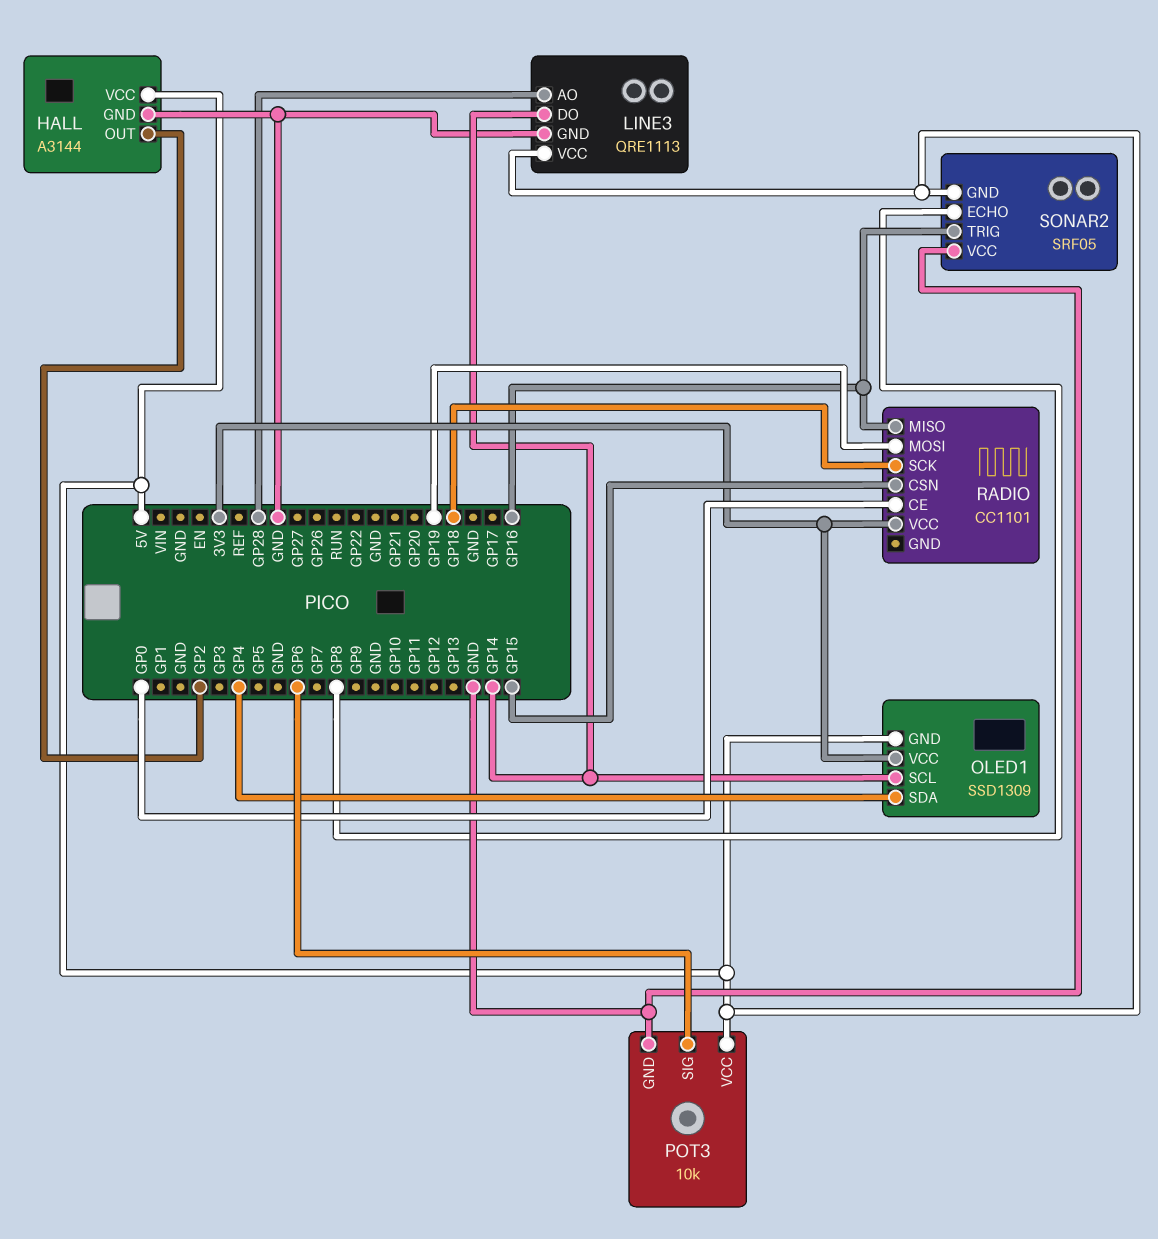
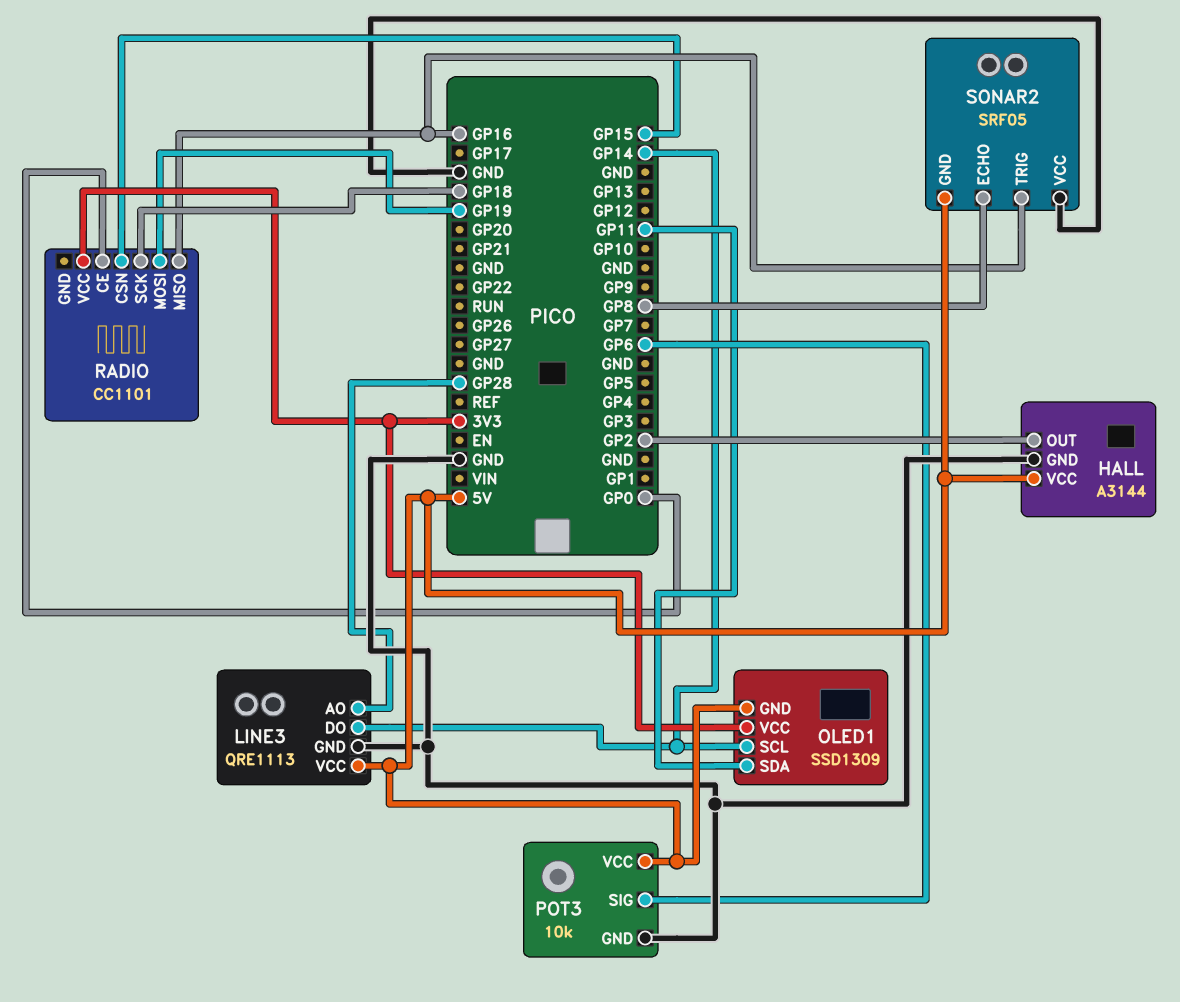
OLED1 pin SDA: GP4 -> GP11

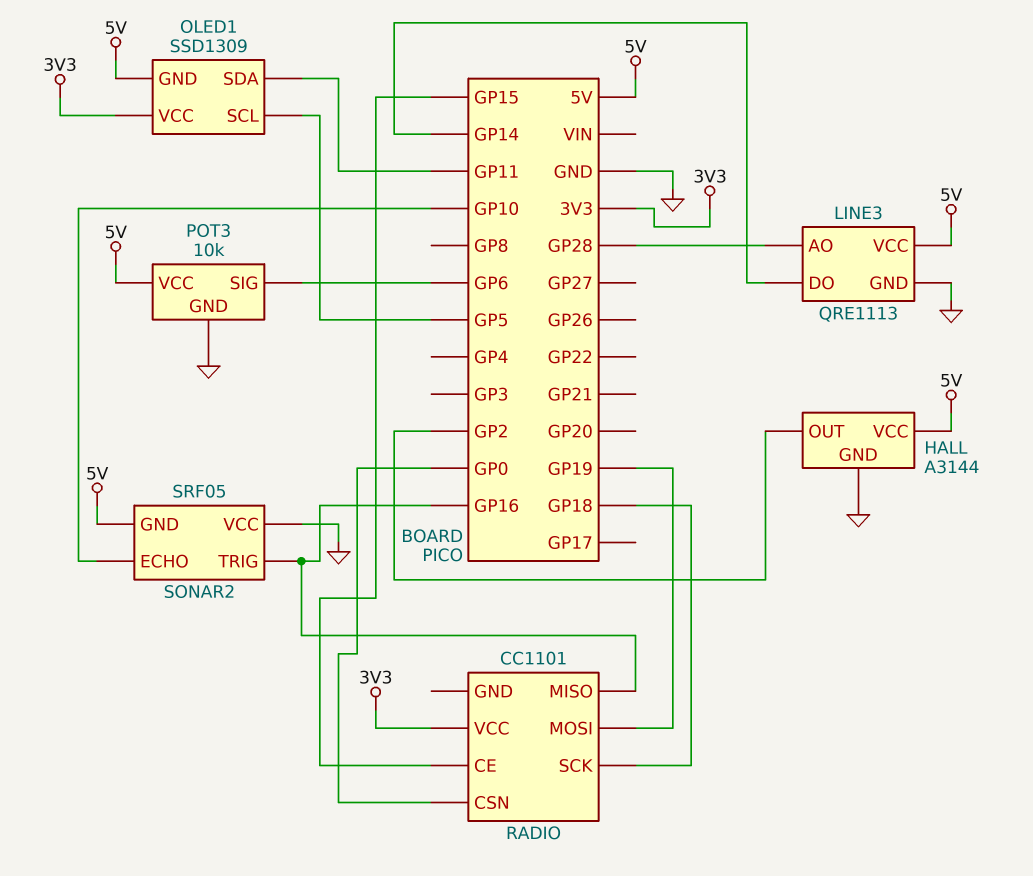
OLED1 pin SCL: GP14 -> GP5
RADIO pin CE: GP0 -> GP15
RADIO pin CSN: GP15 -> GP0
SONAR2 pin ECHO: GP8 -> GP10

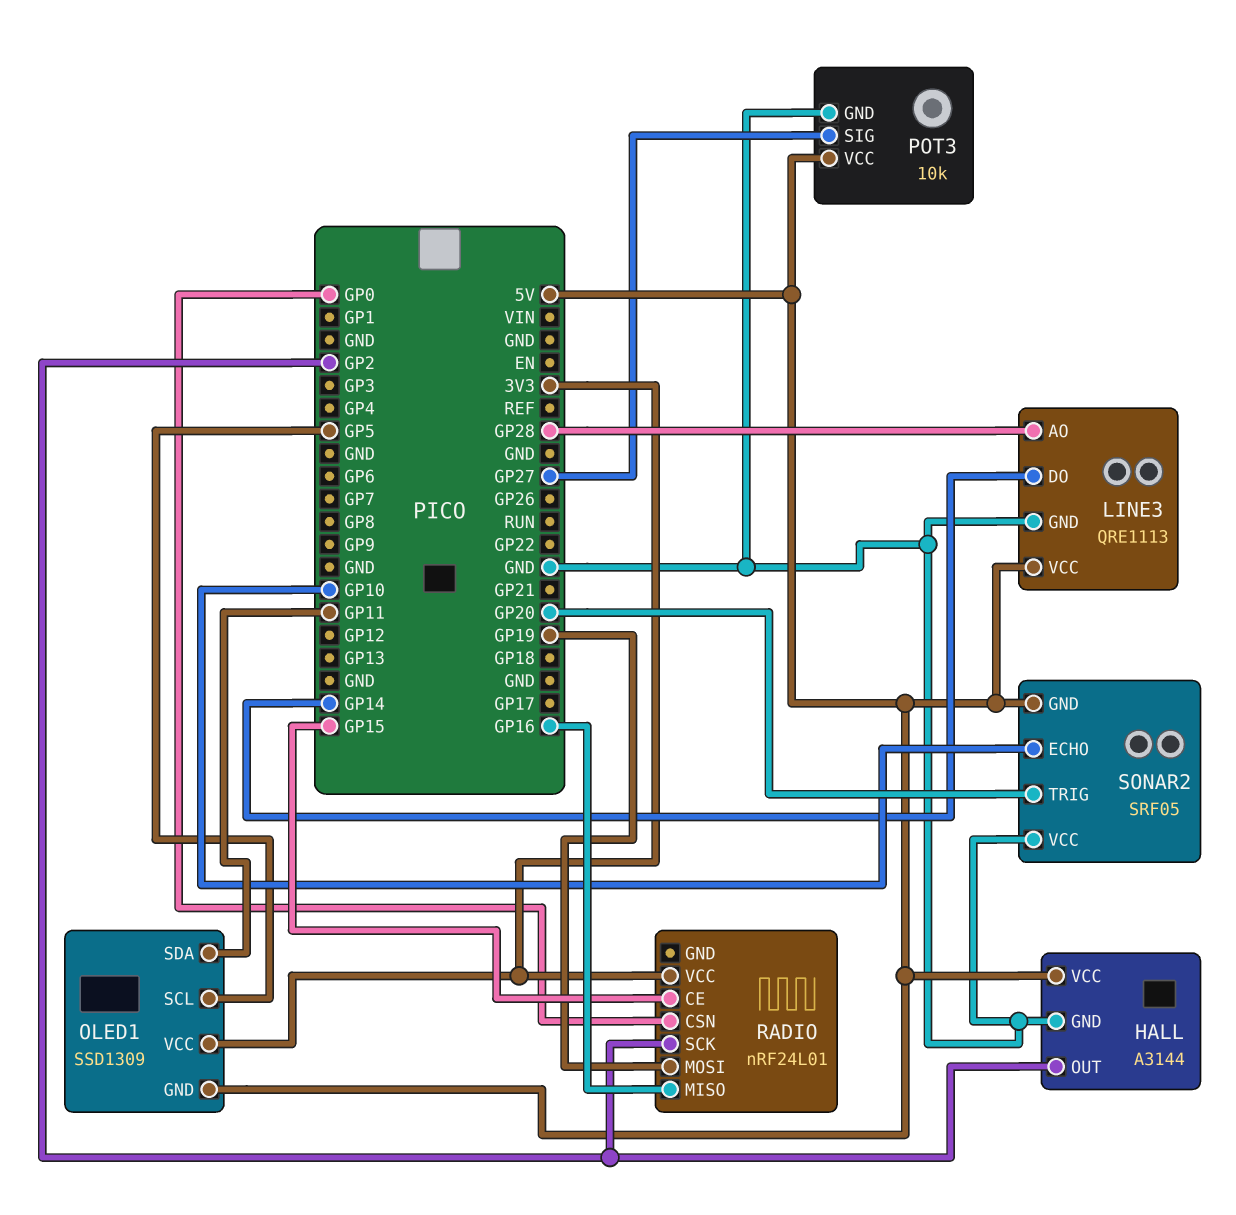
POT3 pin SIG: GP6 -> GP27
RADIO: CC1101 -> nRF24L01
RADIO pin SCK: GP18 -> GP2
SONAR2 pin TRIG: GP16 -> GP20

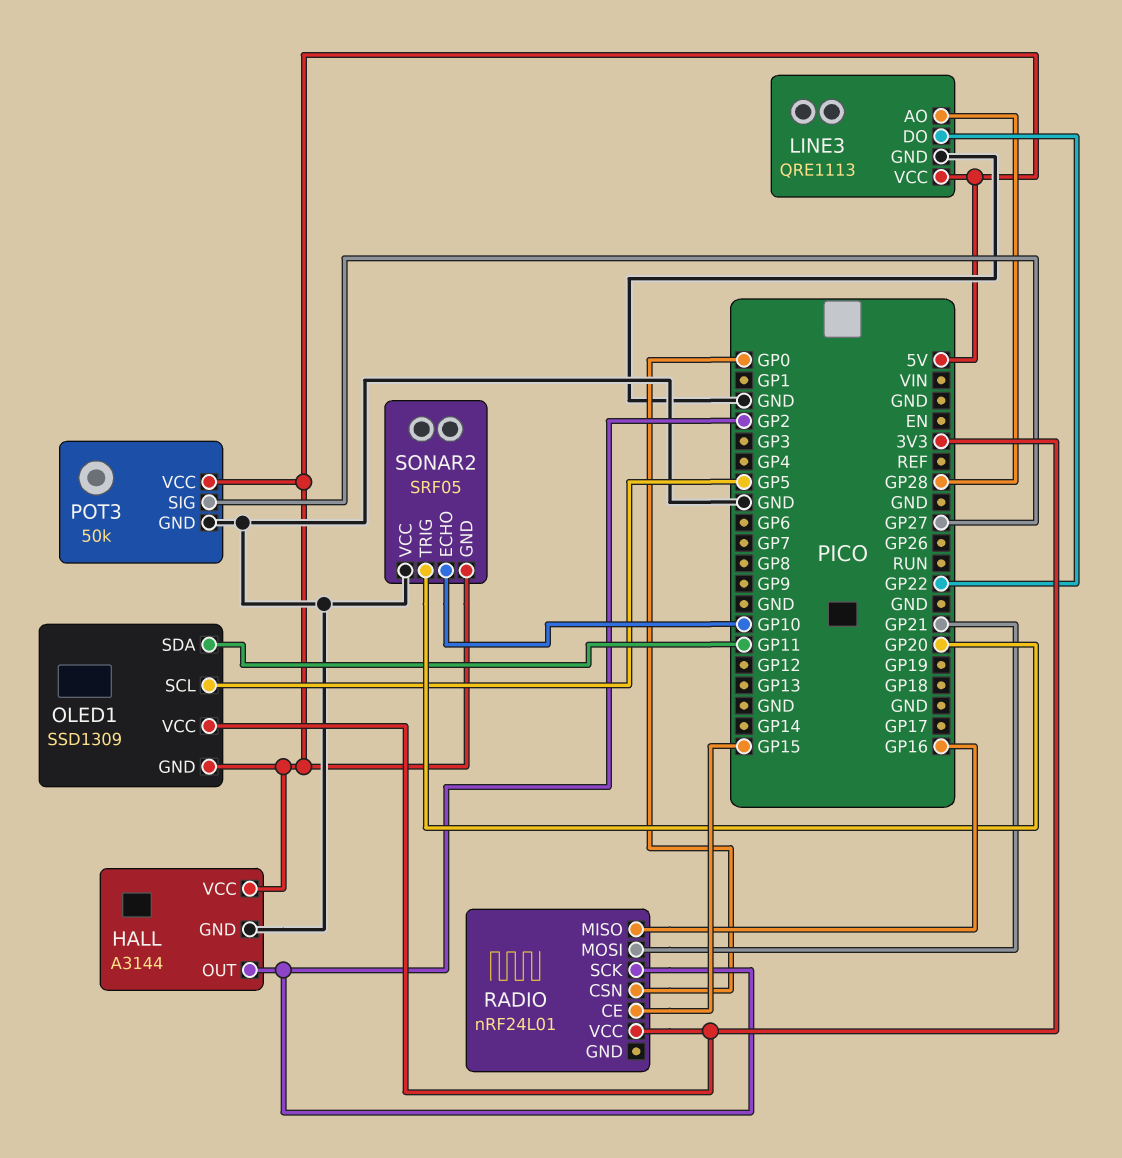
LINE3 pin DO: GP14 -> GP22
POT3: 10k -> 50k
RADIO pin MOSI: GP19 -> GP21

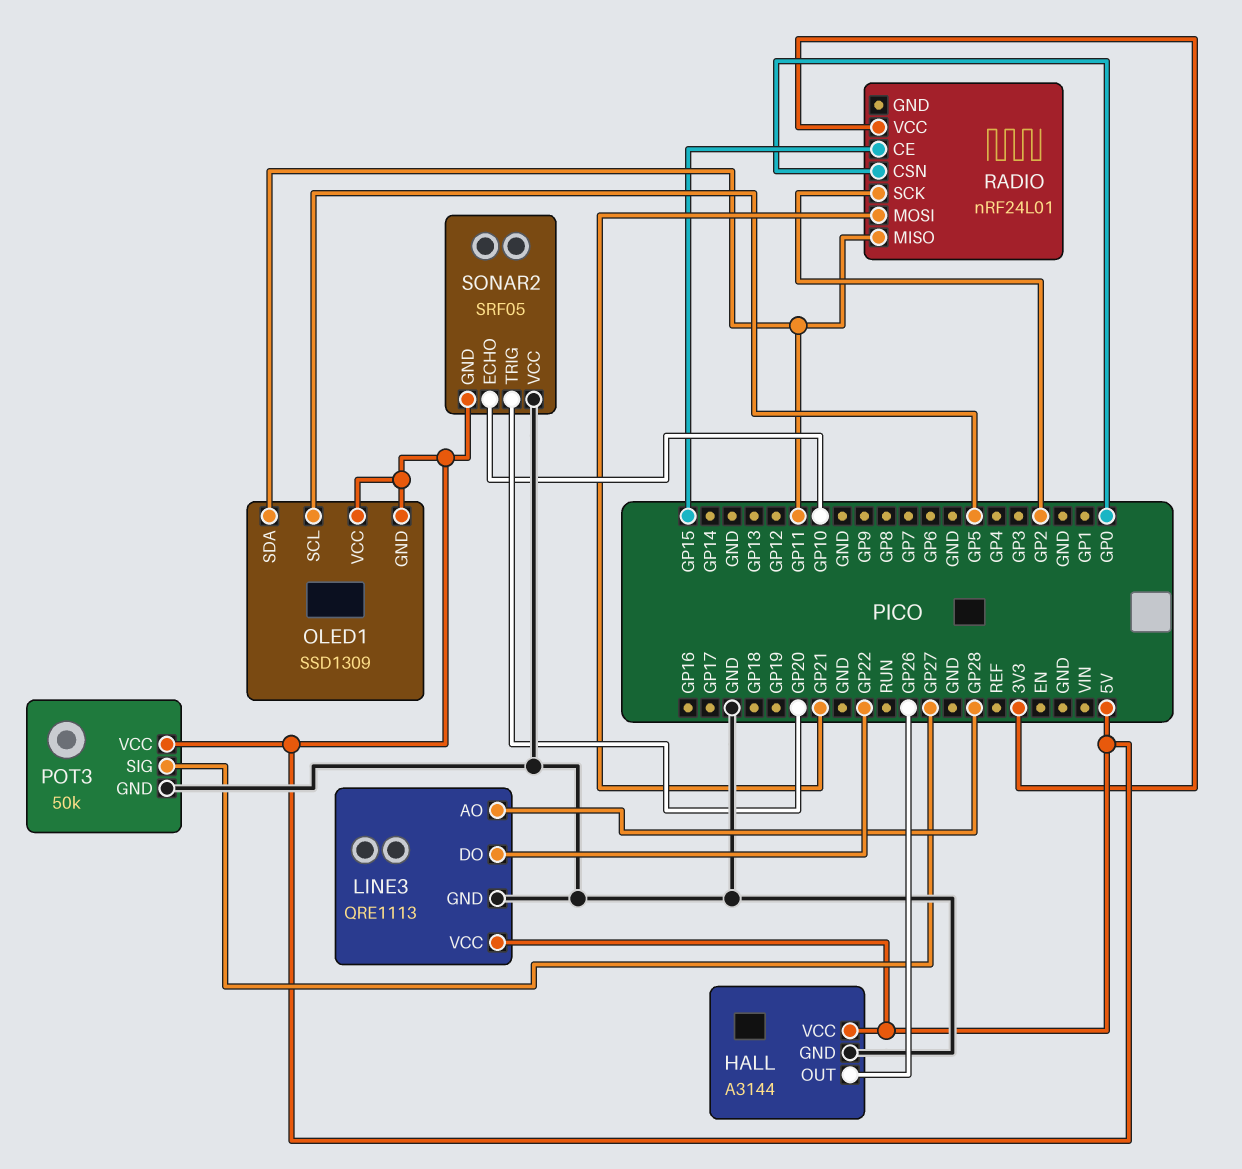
HALL pin OUT: GP2 -> GP26
OLED1 pin VCC: 3V3 -> 5V
RADIO pin MISO: GP16 -> GP11

